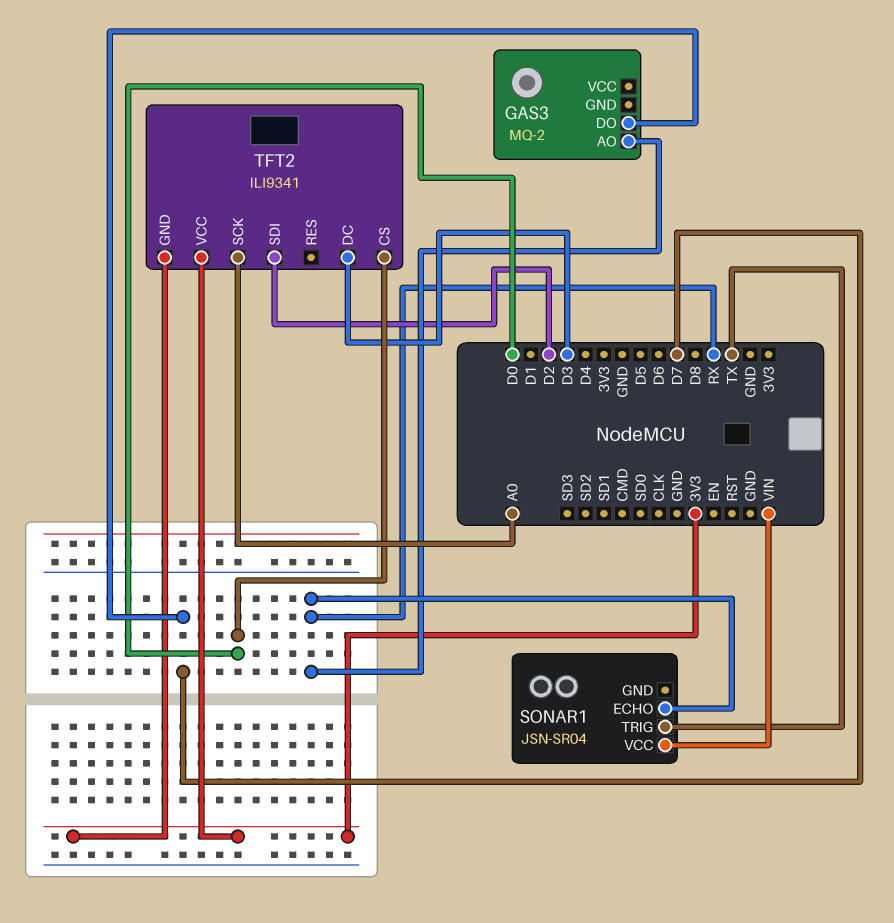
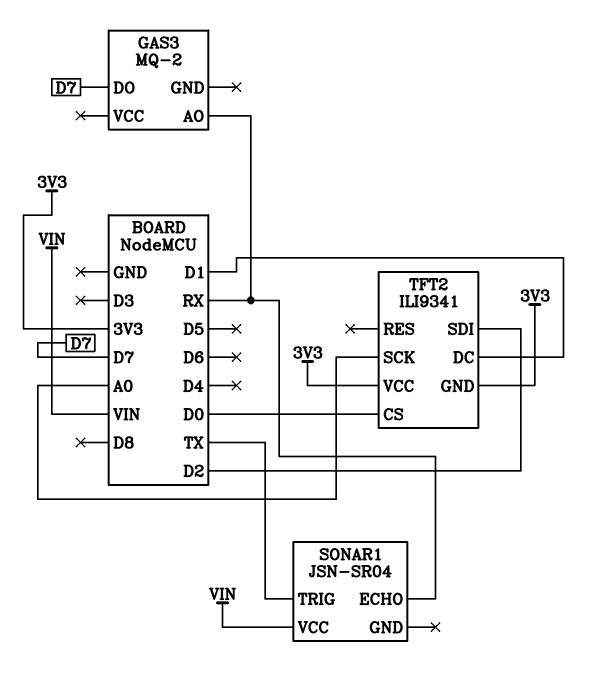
TFT2 pin DC: D3 -> D1

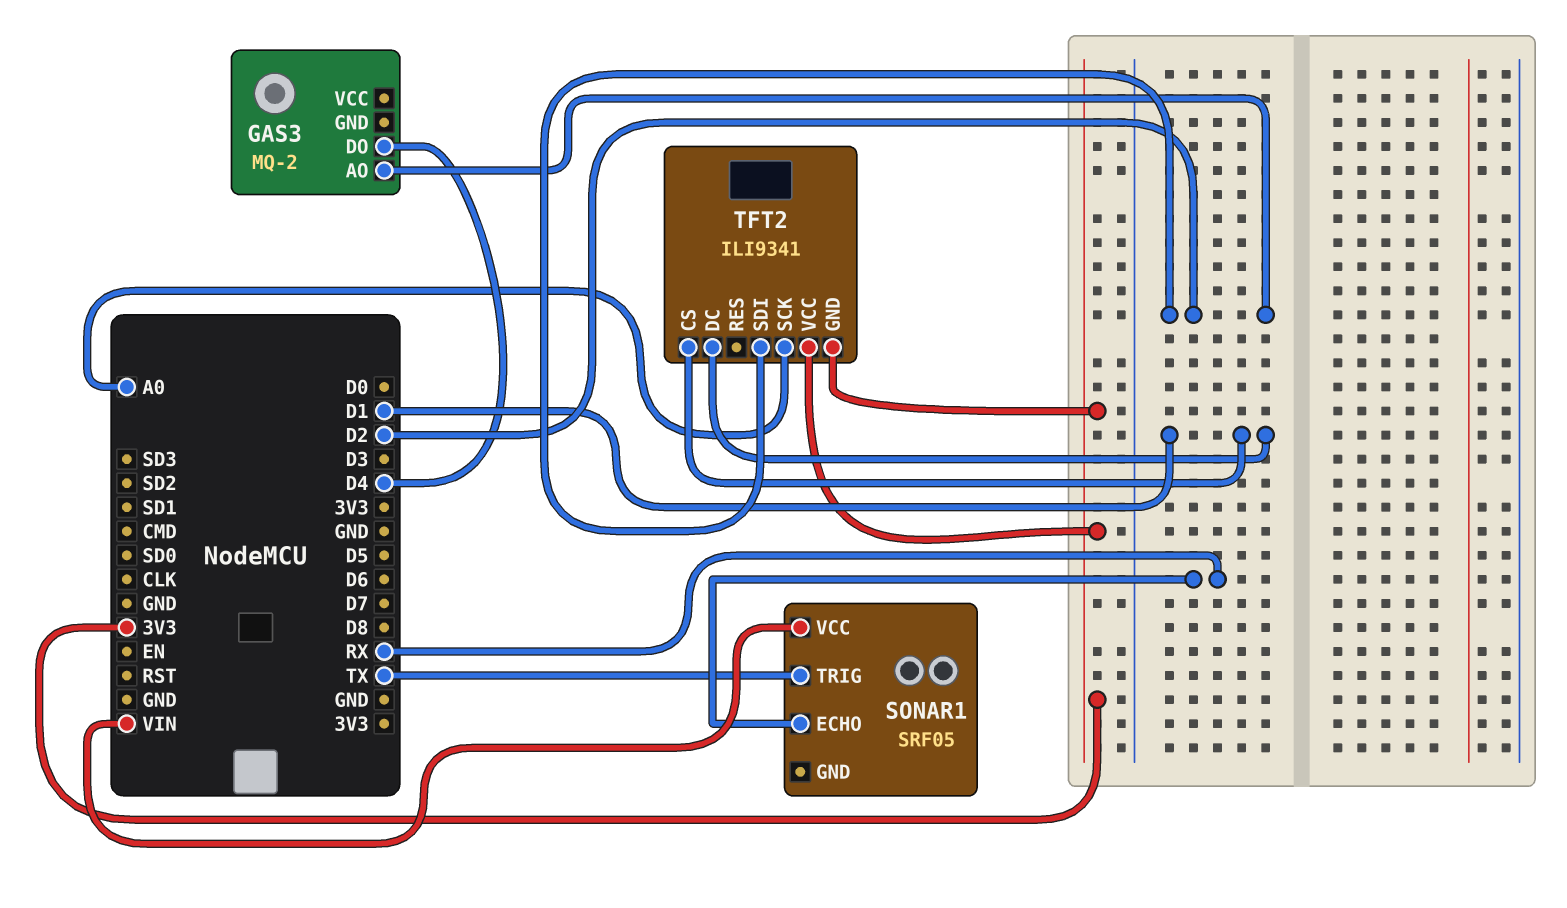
GAS3 pin AO: RX -> D2
GAS3 pin DO: D7 -> D4
SONAR1: JSN-SR04 -> SRF05
TFT2 pin CS: D0 -> D1

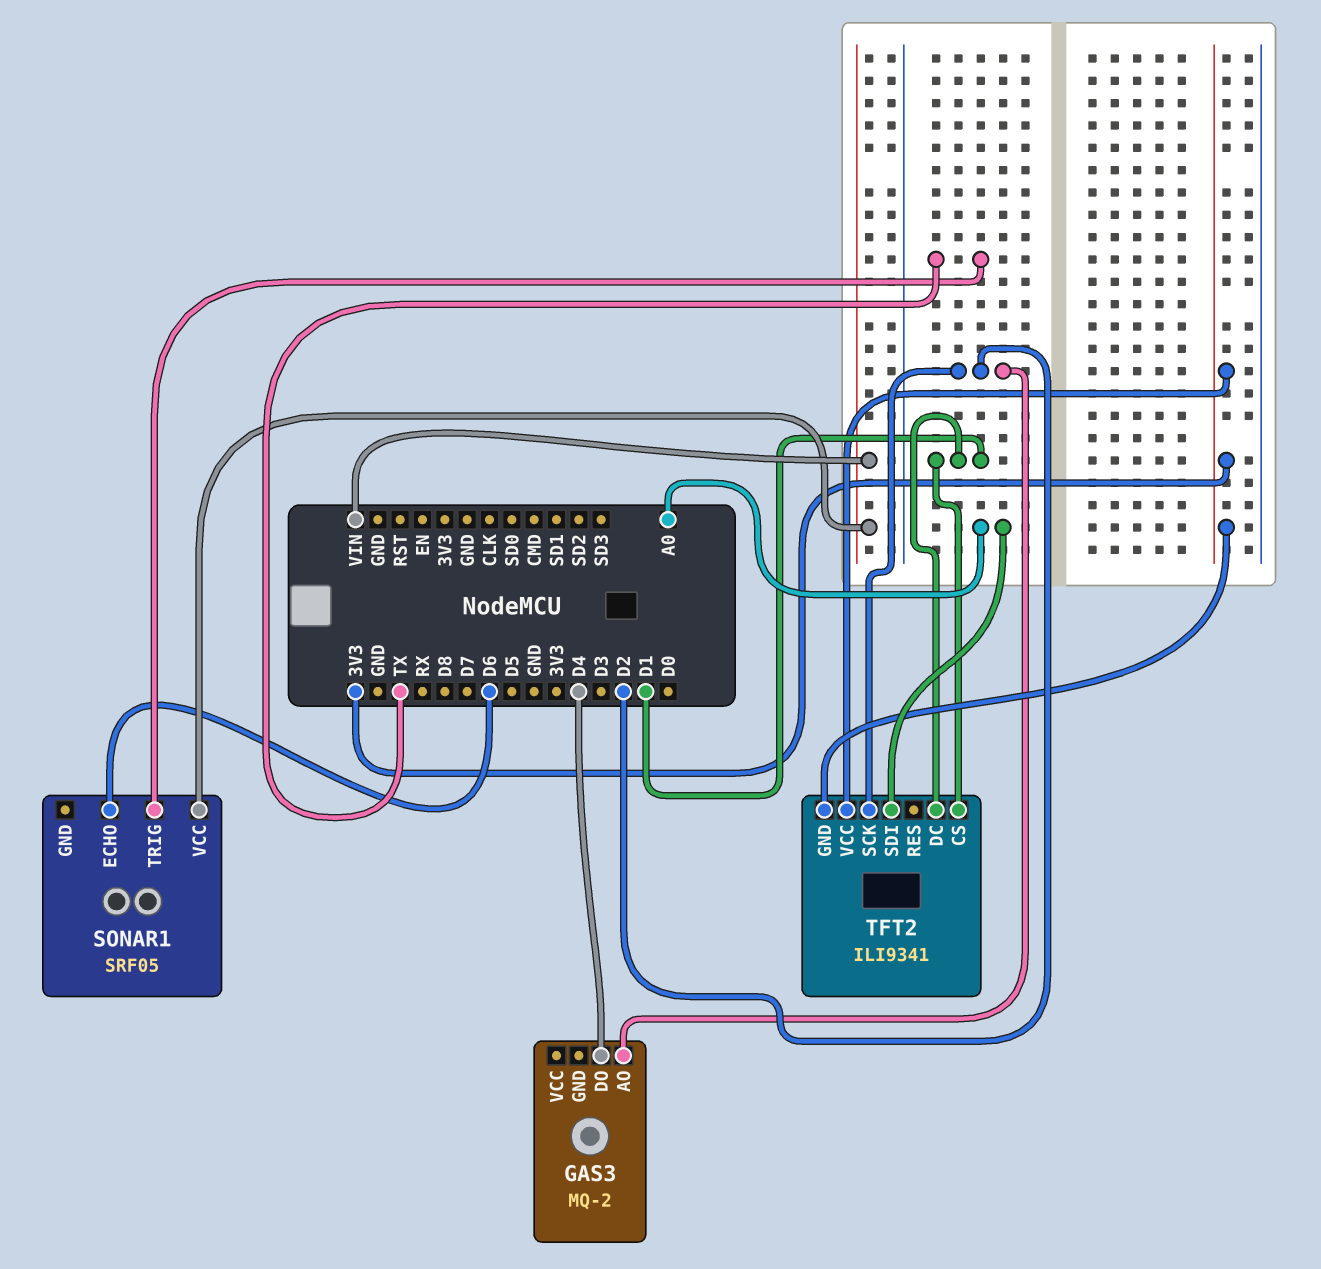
SONAR1 pin ECHO: RX -> D6
TFT2 pin SCK: A0 -> D2
TFT2 pin SDI: D2 -> A0

